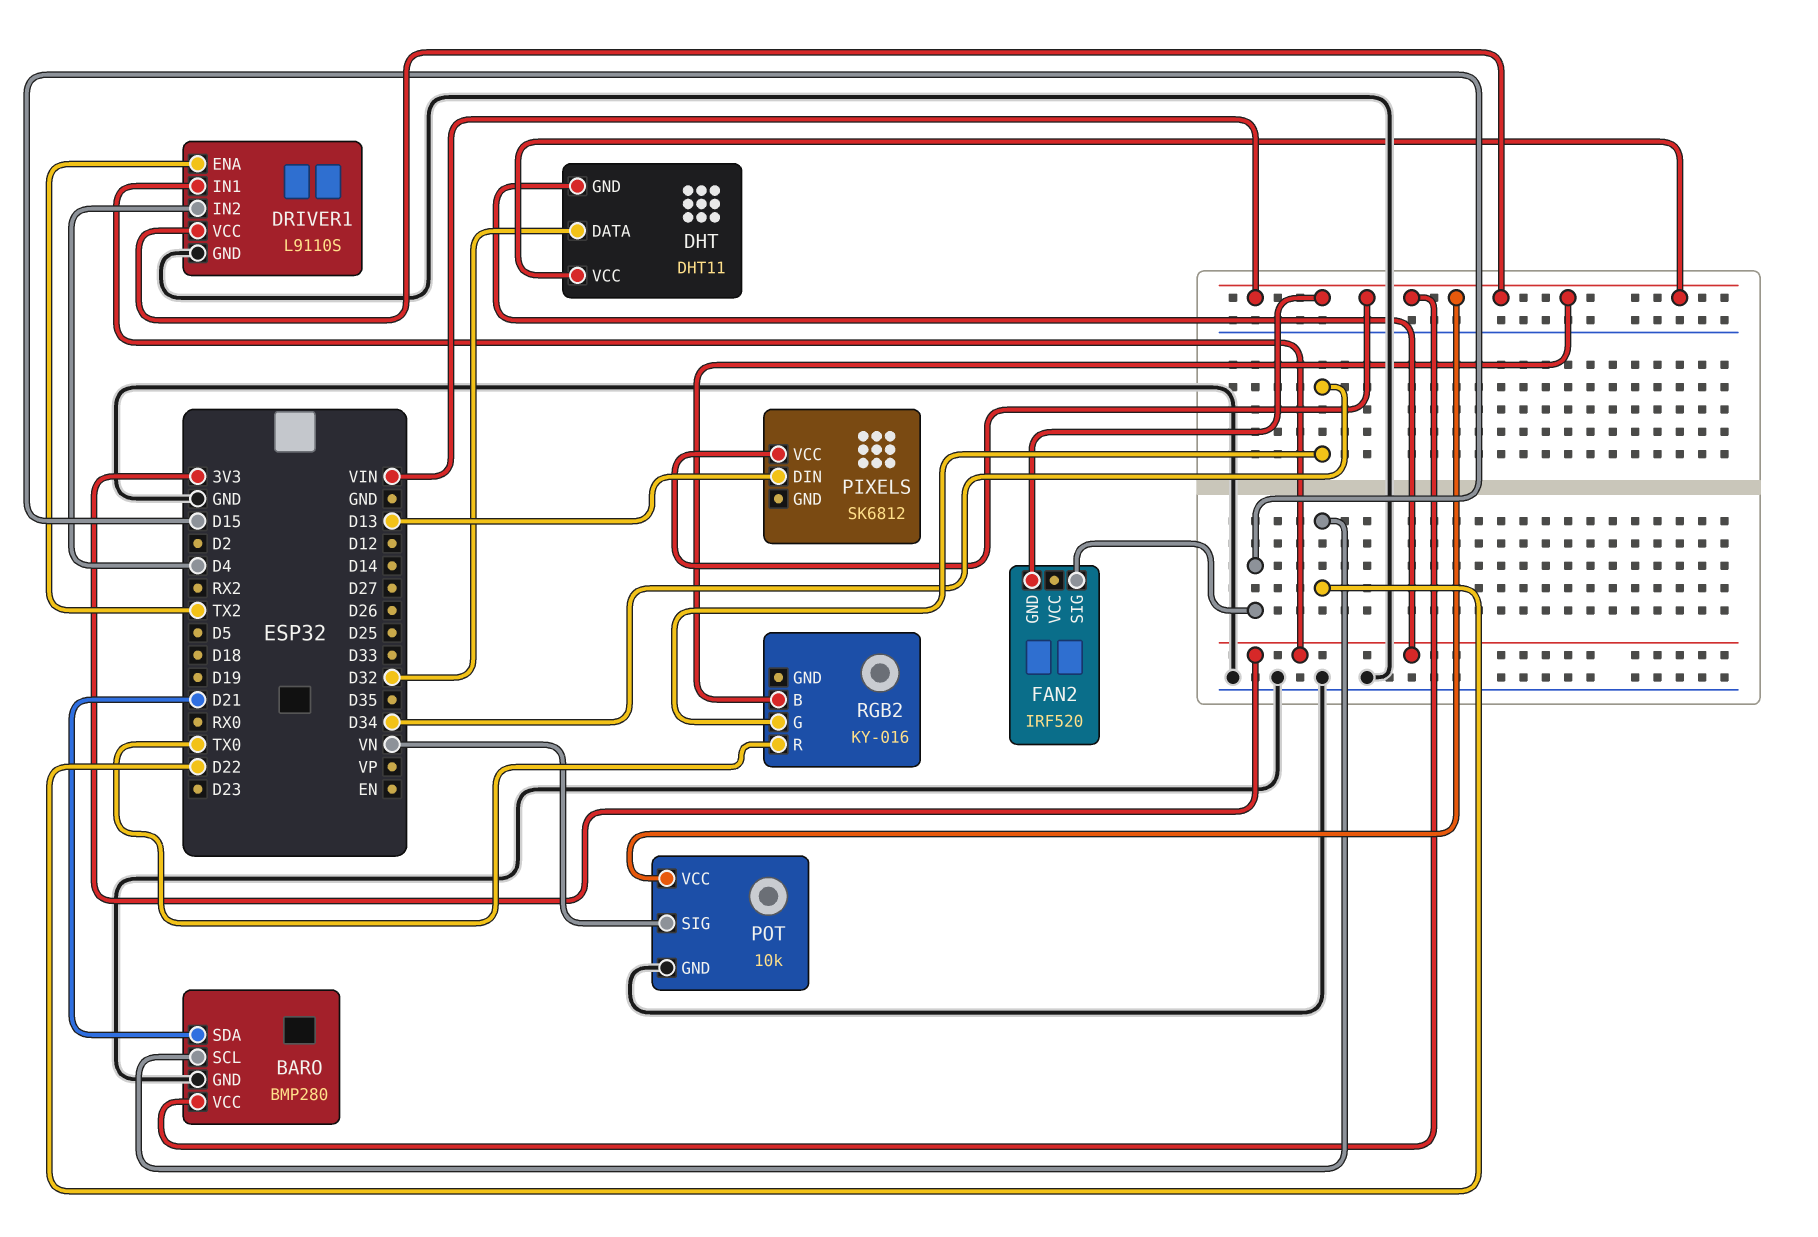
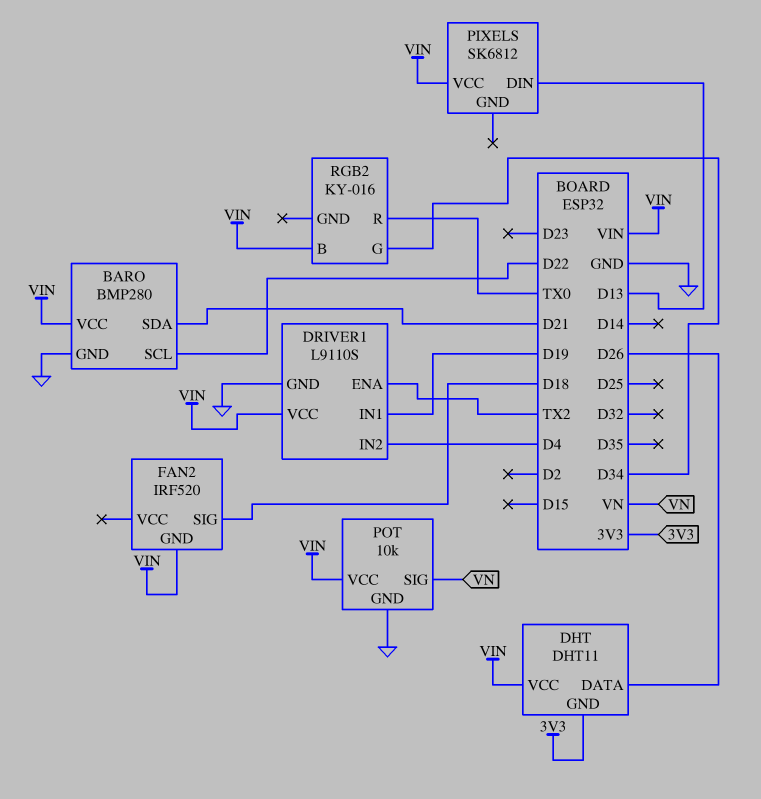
DHT pin DATA: D32 -> D26
DRIVER1 pin IN1: 3V3 -> D19
FAN2 pin SIG: D15 -> D18

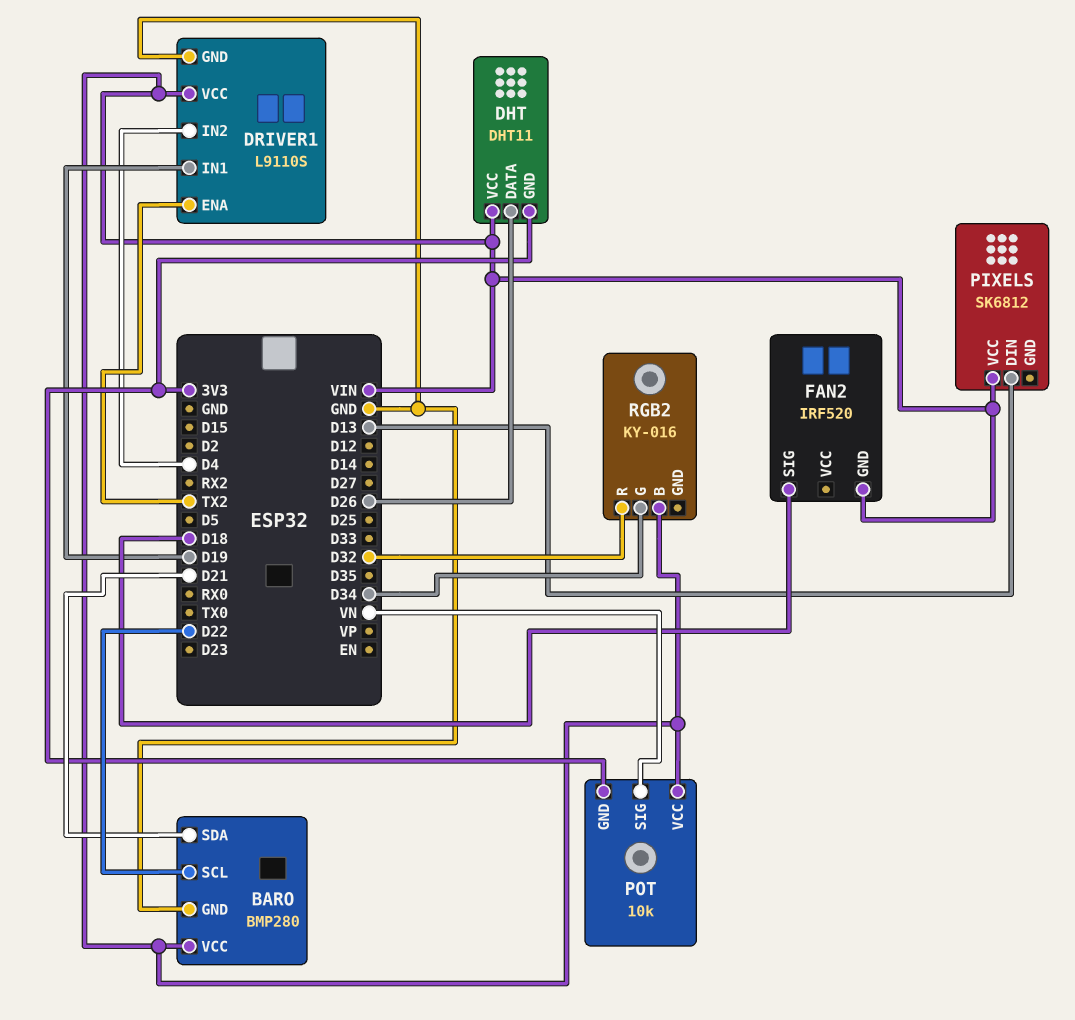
POT pin GND: GND -> 3V3
RGB2 pin R: TX0 -> D32

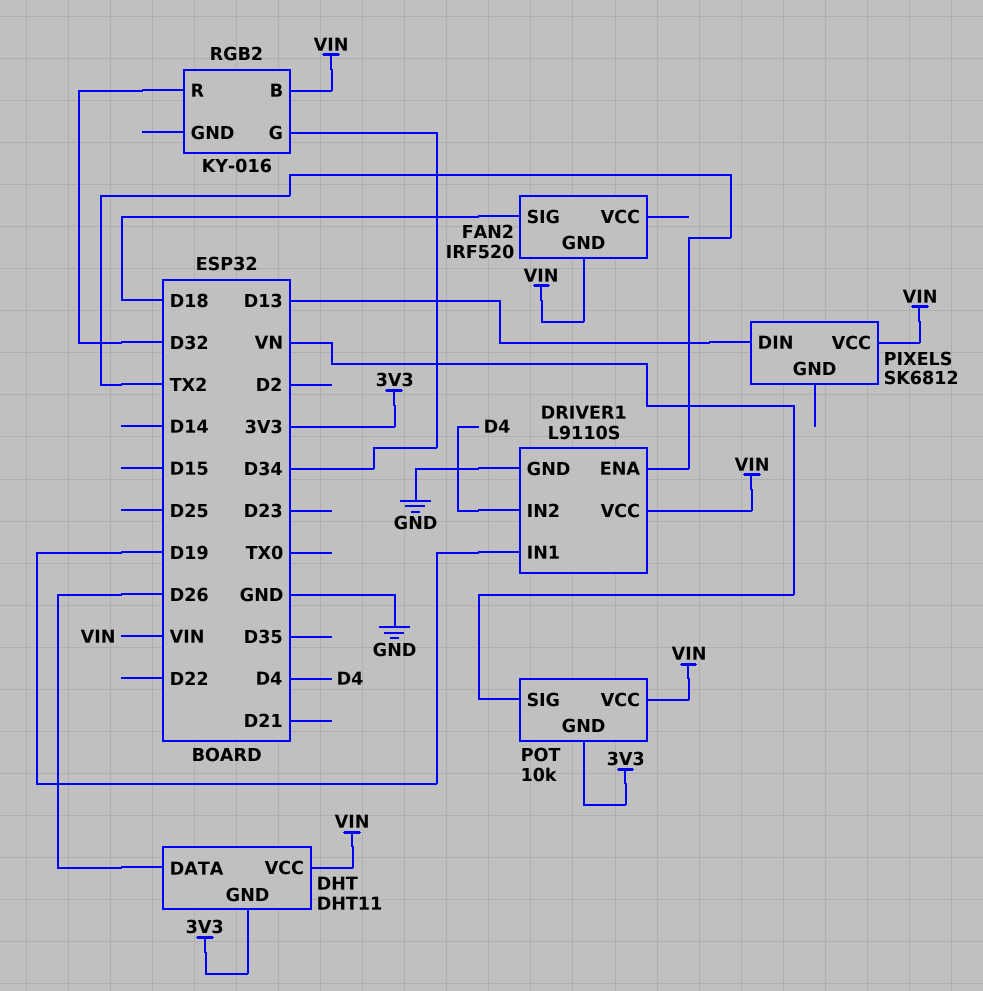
BARO: BMP280 -> none
BARO pin GND: GND -> none
BARO pin SCL: D22 -> none
BARO pin SDA: D21 -> none
BARO pin VCC: VIN -> none

